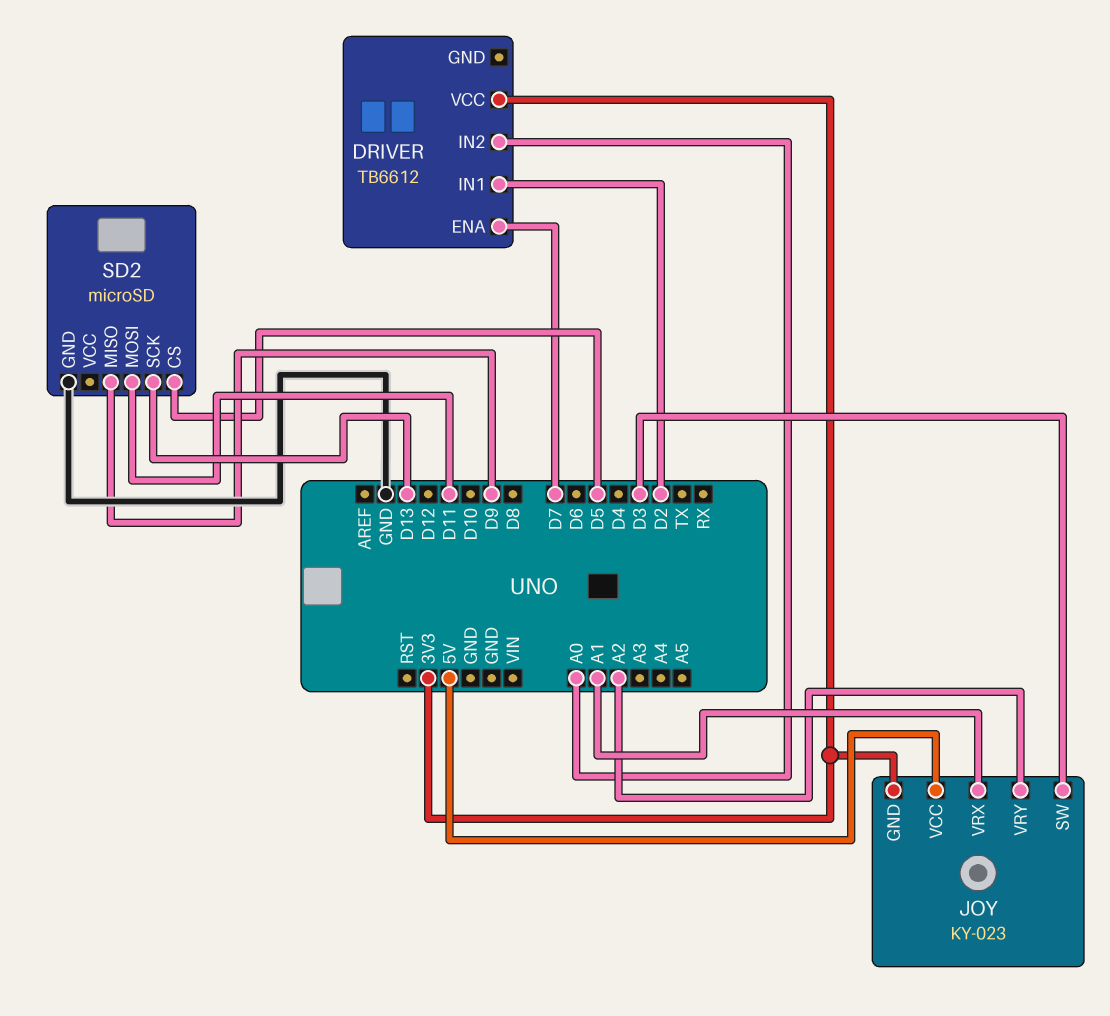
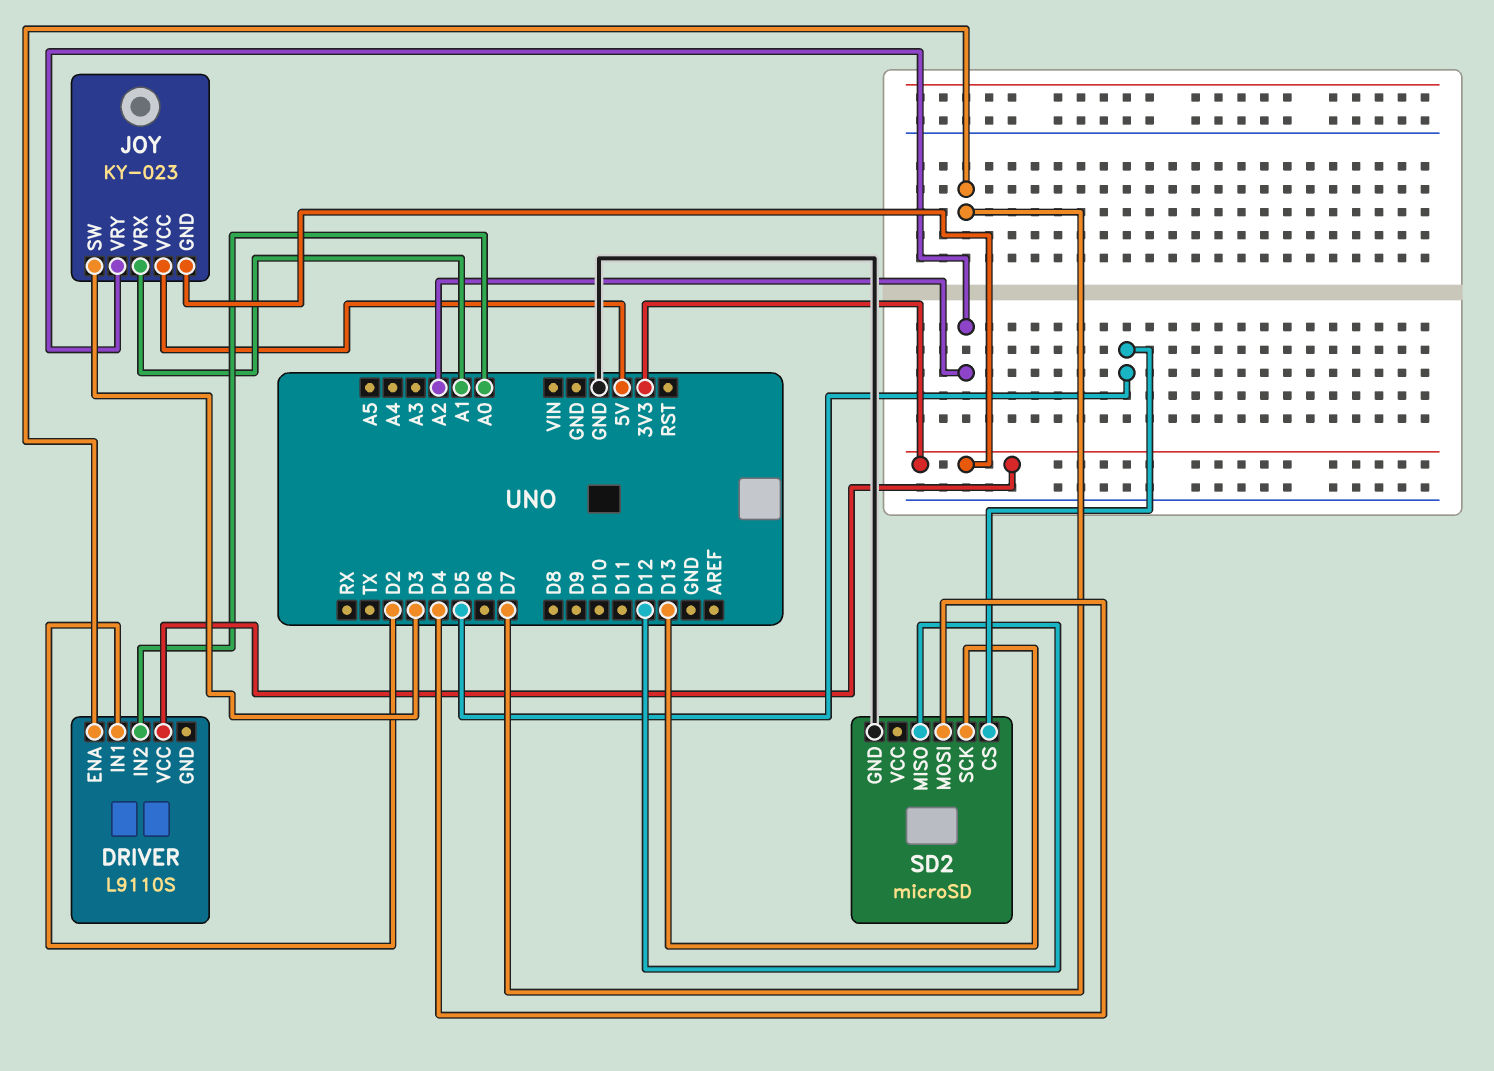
DRIVER: TB6612 -> L9110S
SD2 pin MISO: D9 -> D12
SD2 pin MOSI: D11 -> D4

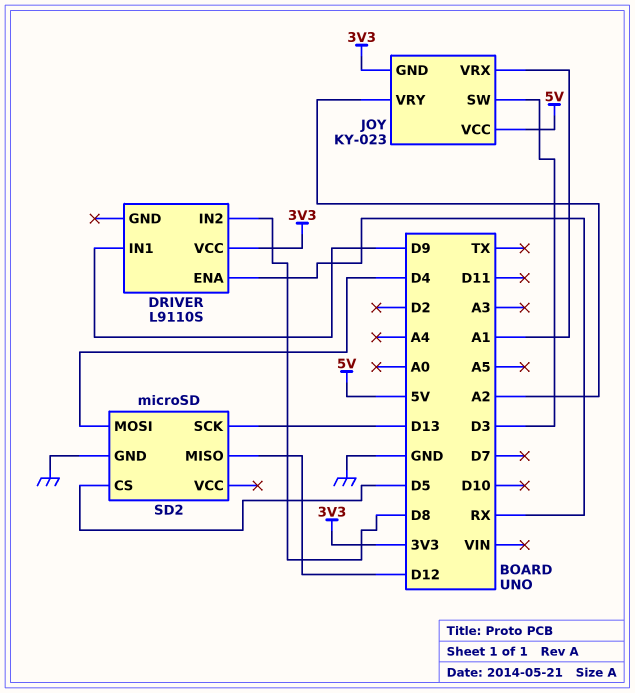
DRIVER pin ENA: D7 -> RX
DRIVER pin IN1: D2 -> D9
DRIVER pin IN2: A0 -> D8

